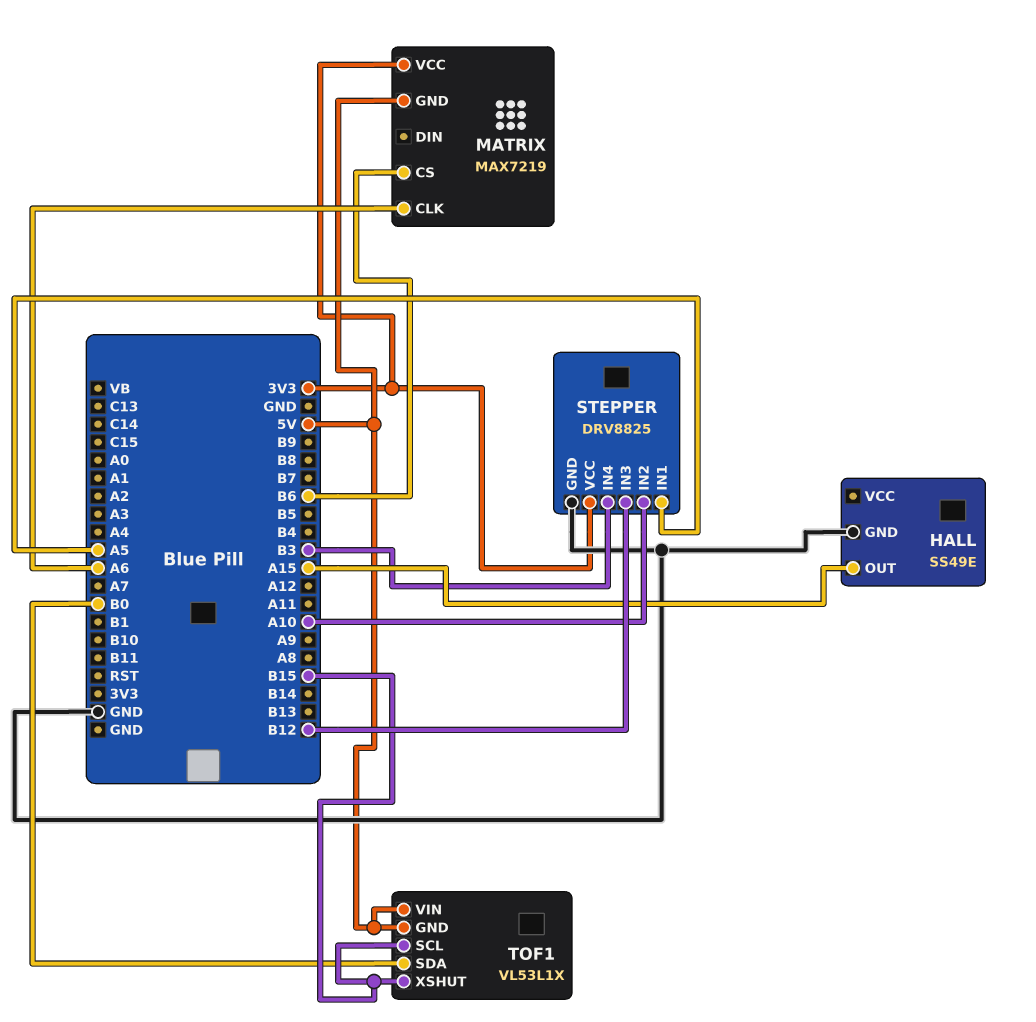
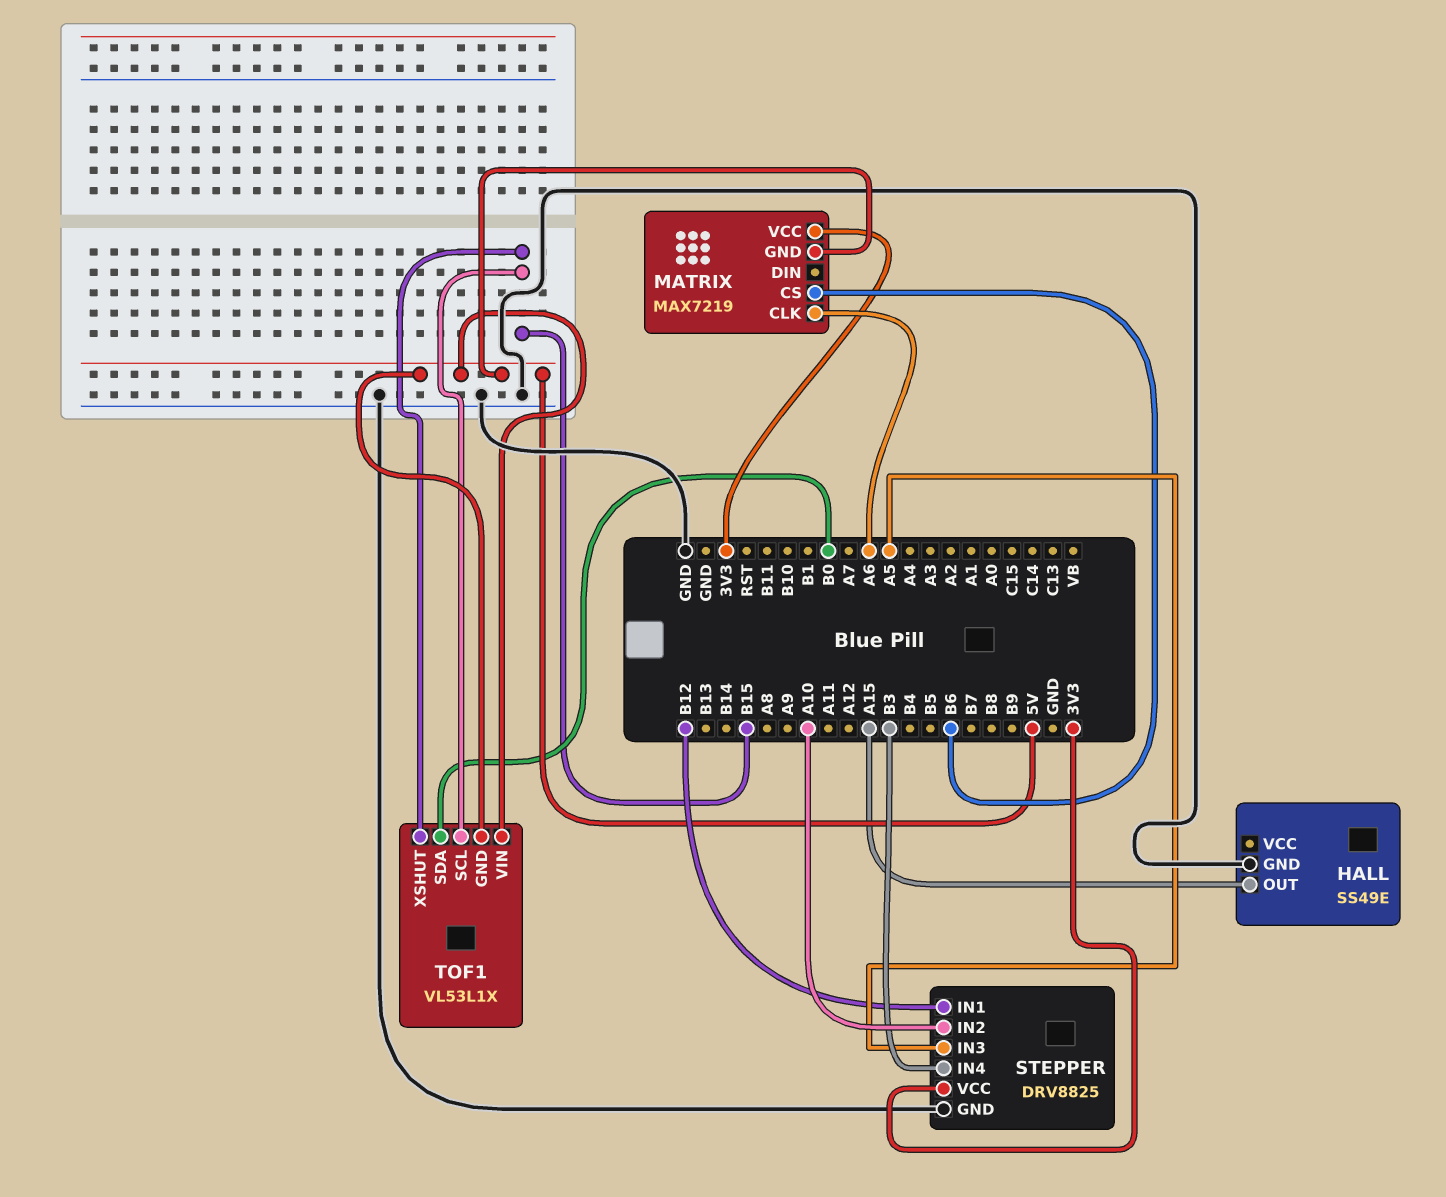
STEPPER pin IN1: A5 -> B12
STEPPER pin IN3: B12 -> A5

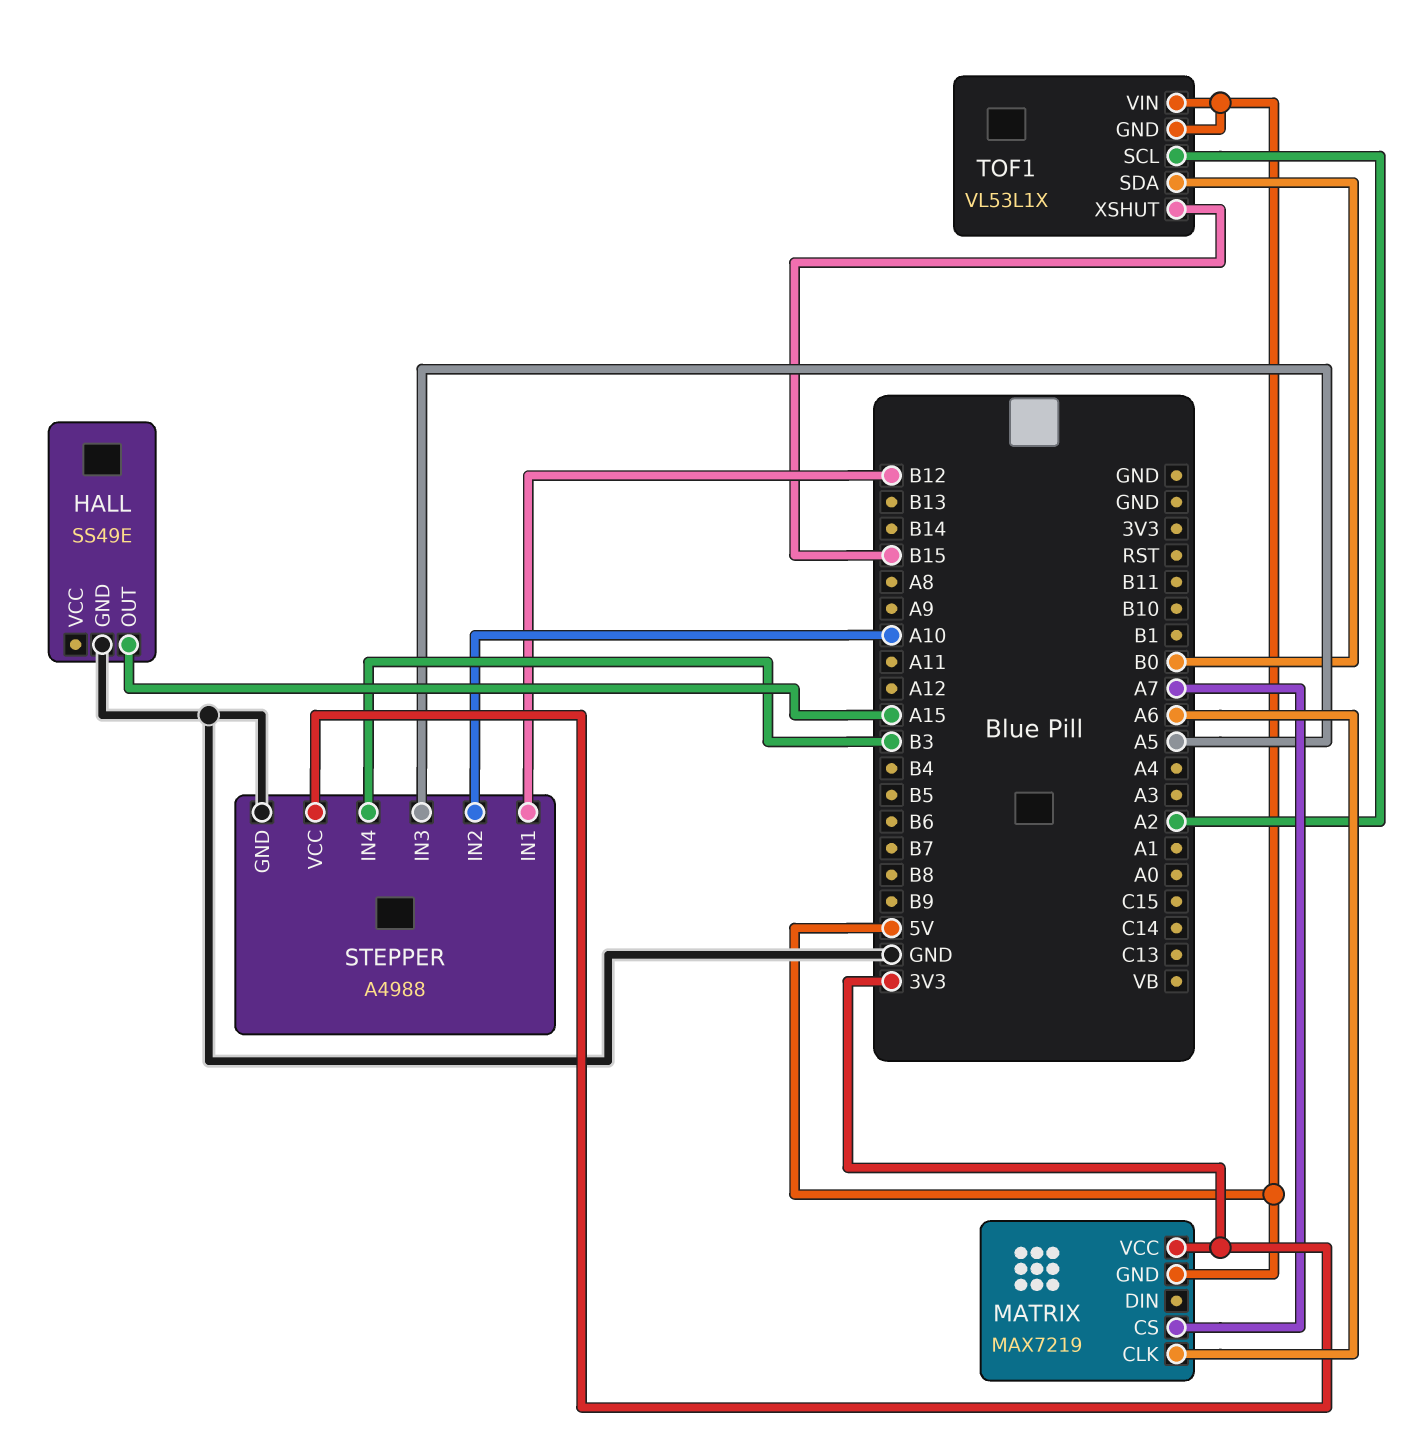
MATRIX pin CS: B6 -> A7
STEPPER: DRV8825 -> A4988
TOF1 pin SCL: B15 -> A2

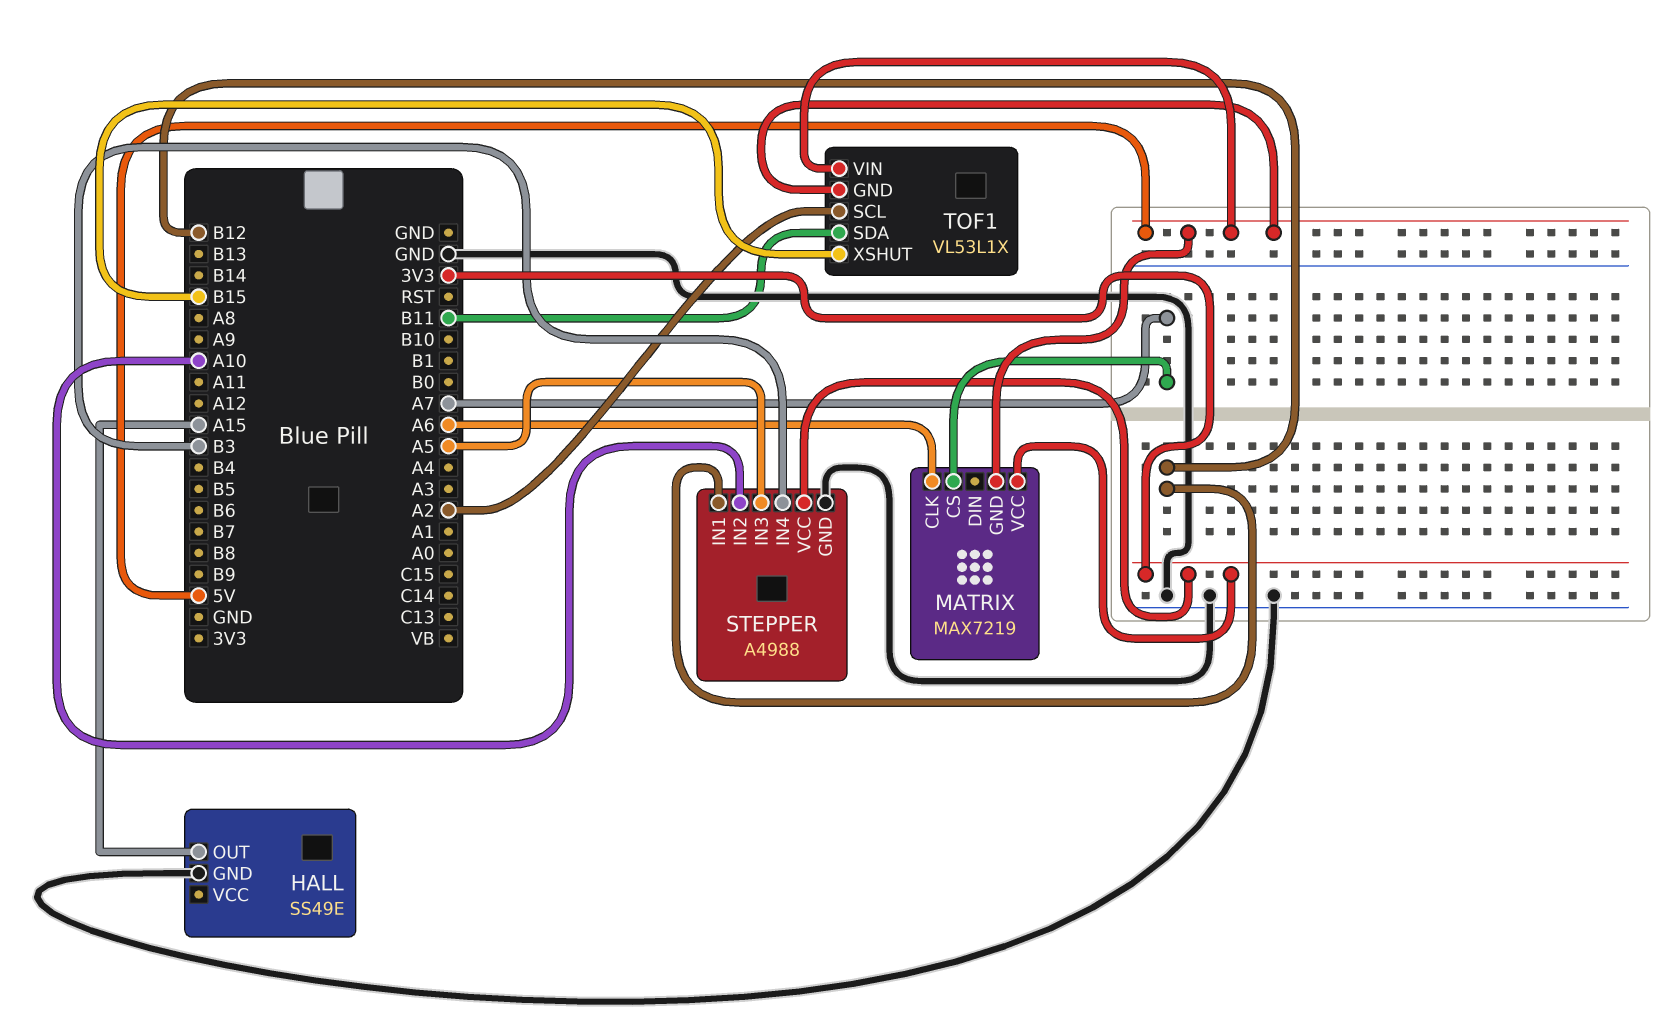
TOF1 pin SDA: B0 -> B11

